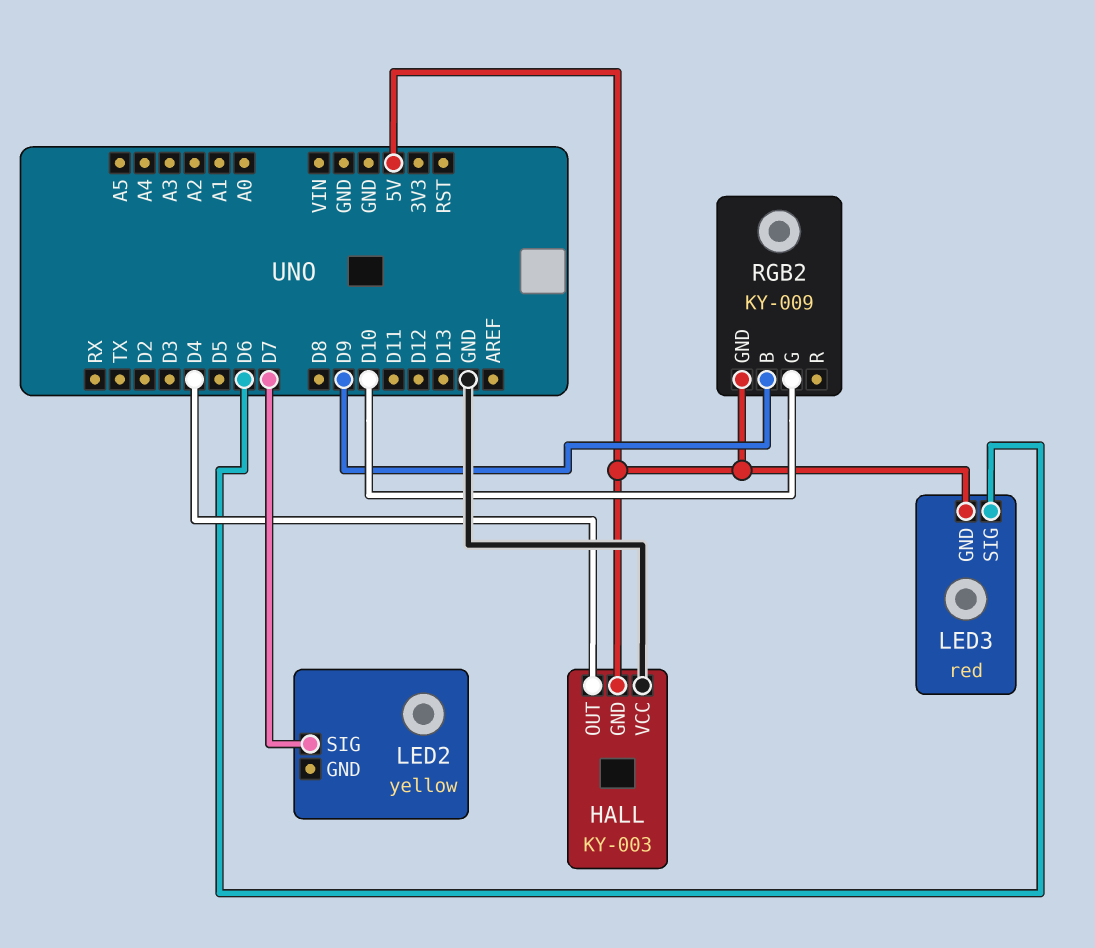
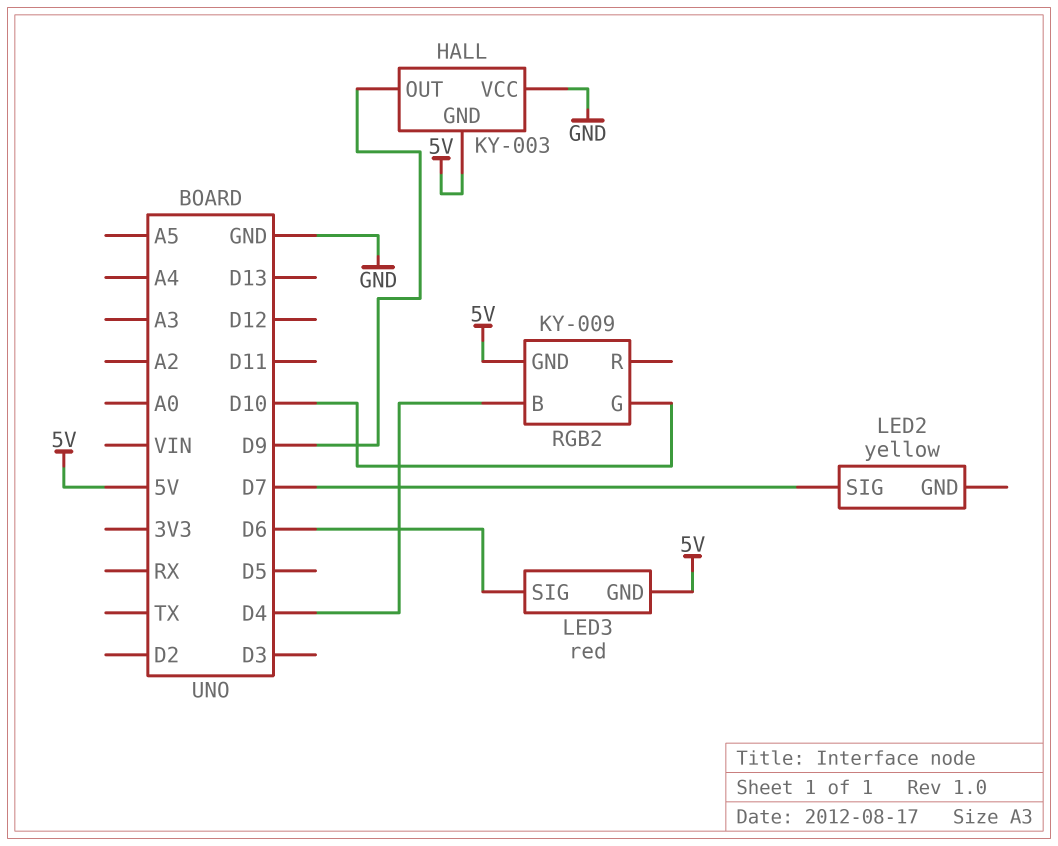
HALL pin OUT: D4 -> D9
RGB2 pin B: D9 -> D4

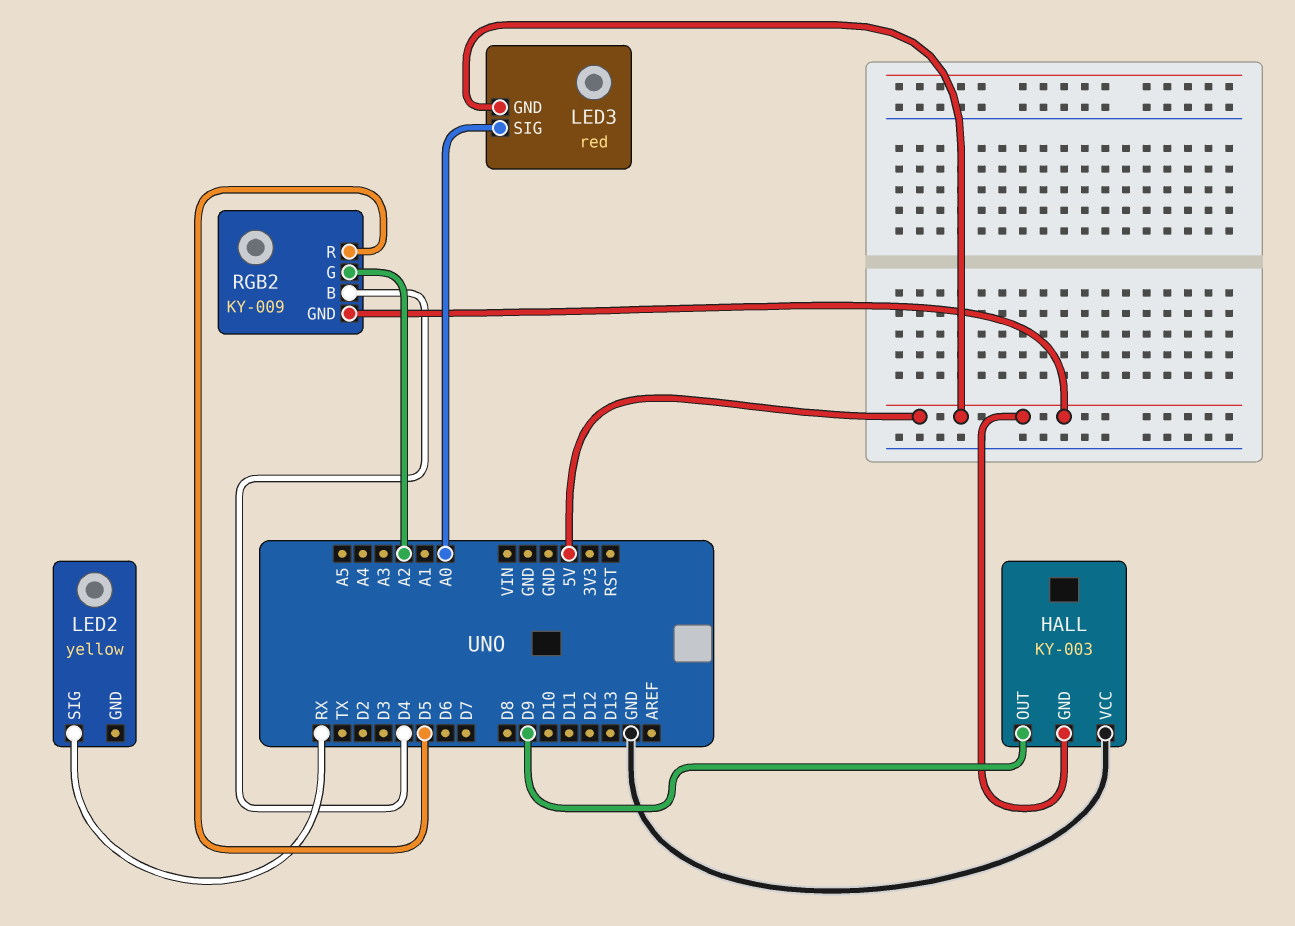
LED2 pin SIG: D7 -> RX
LED3 pin SIG: D6 -> A0
RGB2 pin G: D10 -> A2
RGB2 pin R: none -> D5

